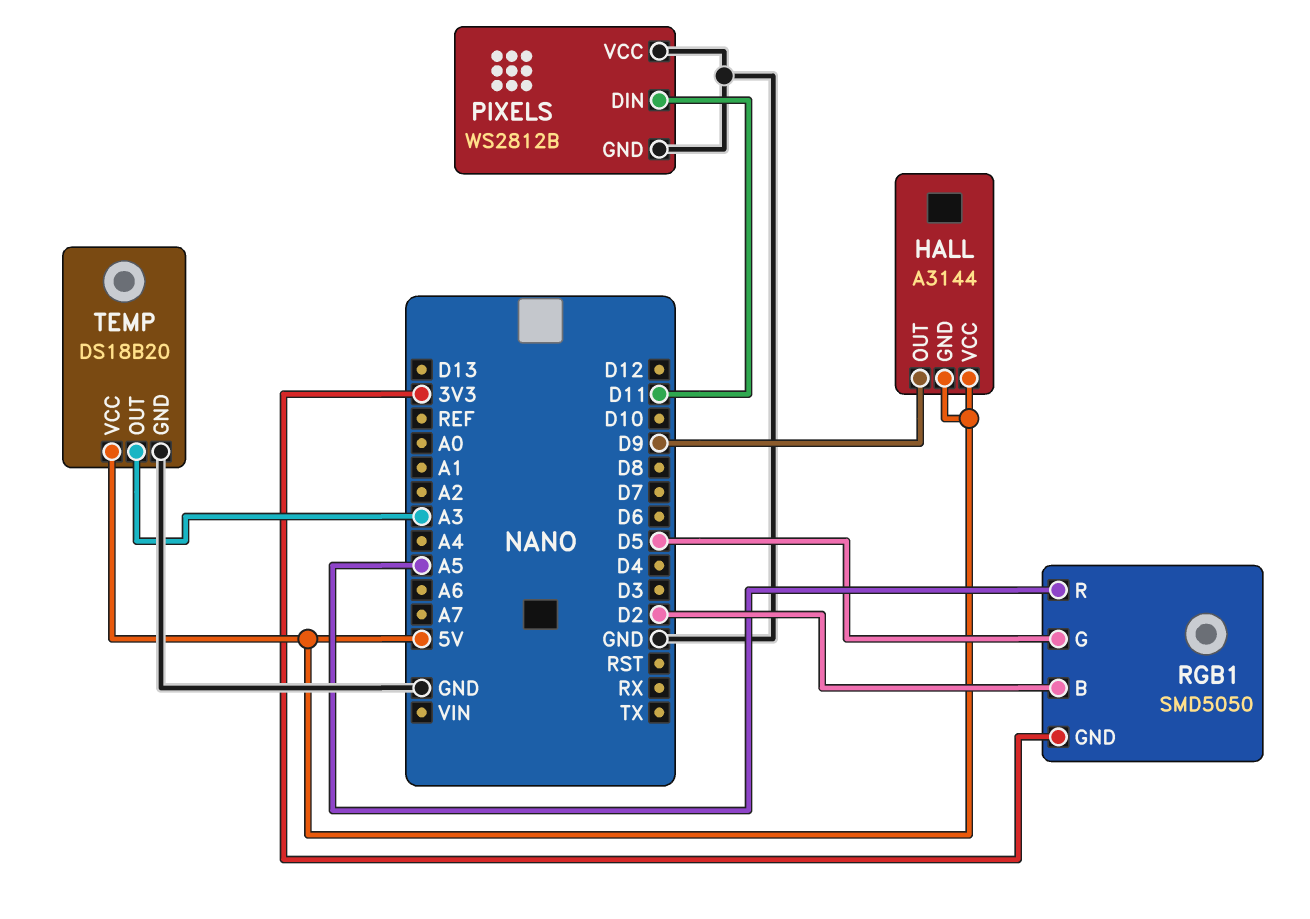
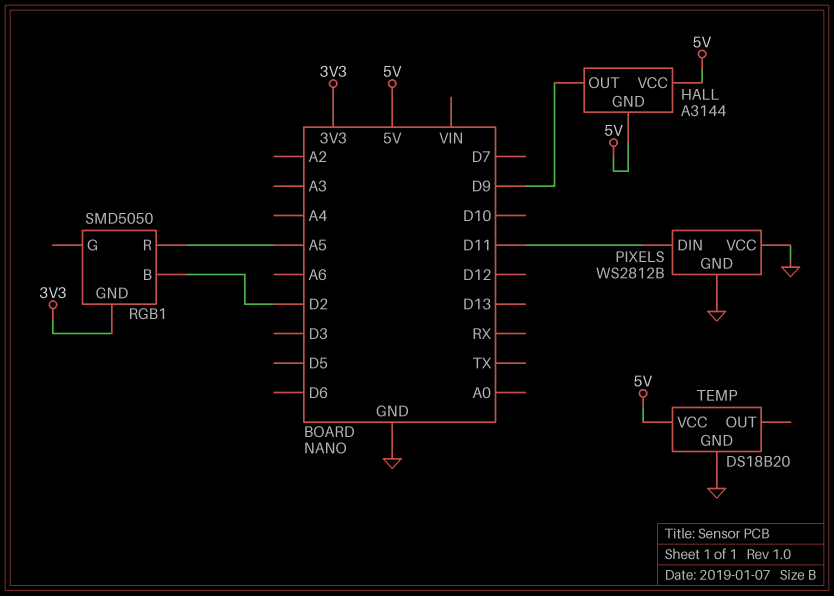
RGB1 pin G: D5 -> none
TEMP pin OUT: A3 -> none

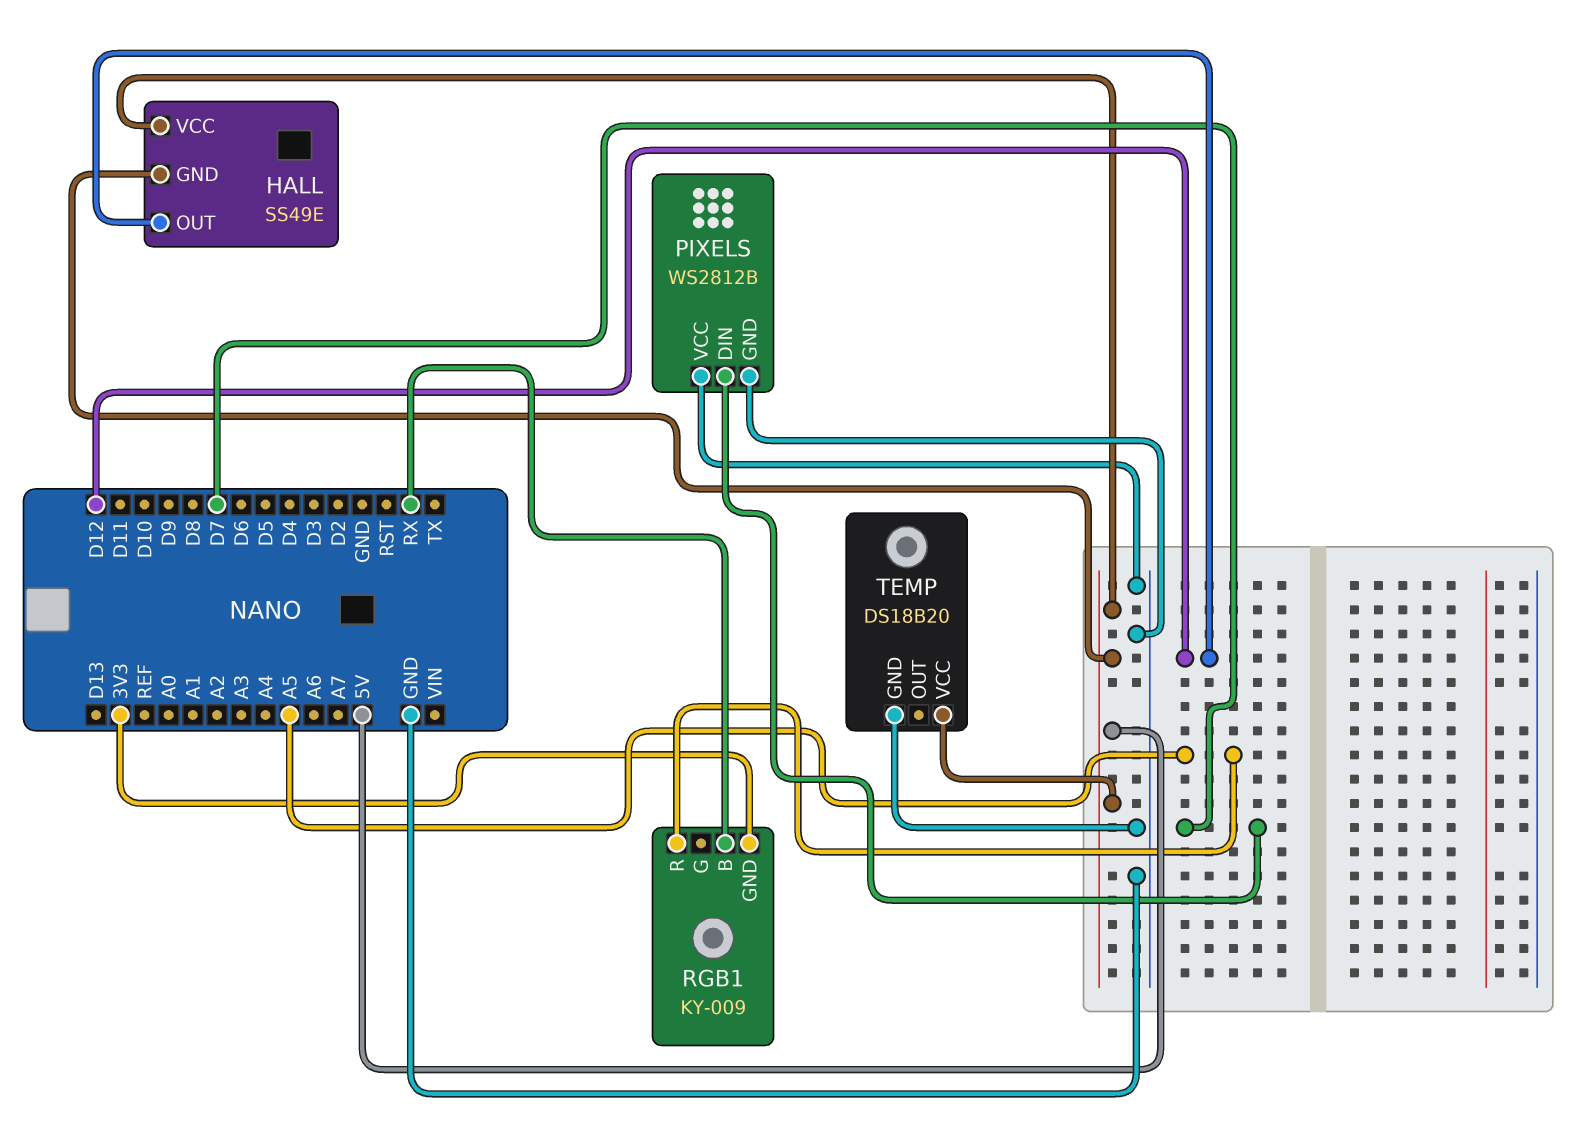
HALL: A3144 -> SS49E
HALL pin OUT: D9 -> D12
PIXELS pin DIN: D11 -> D7
RGB1: SMD5050 -> KY-009
RGB1 pin B: D2 -> RX

